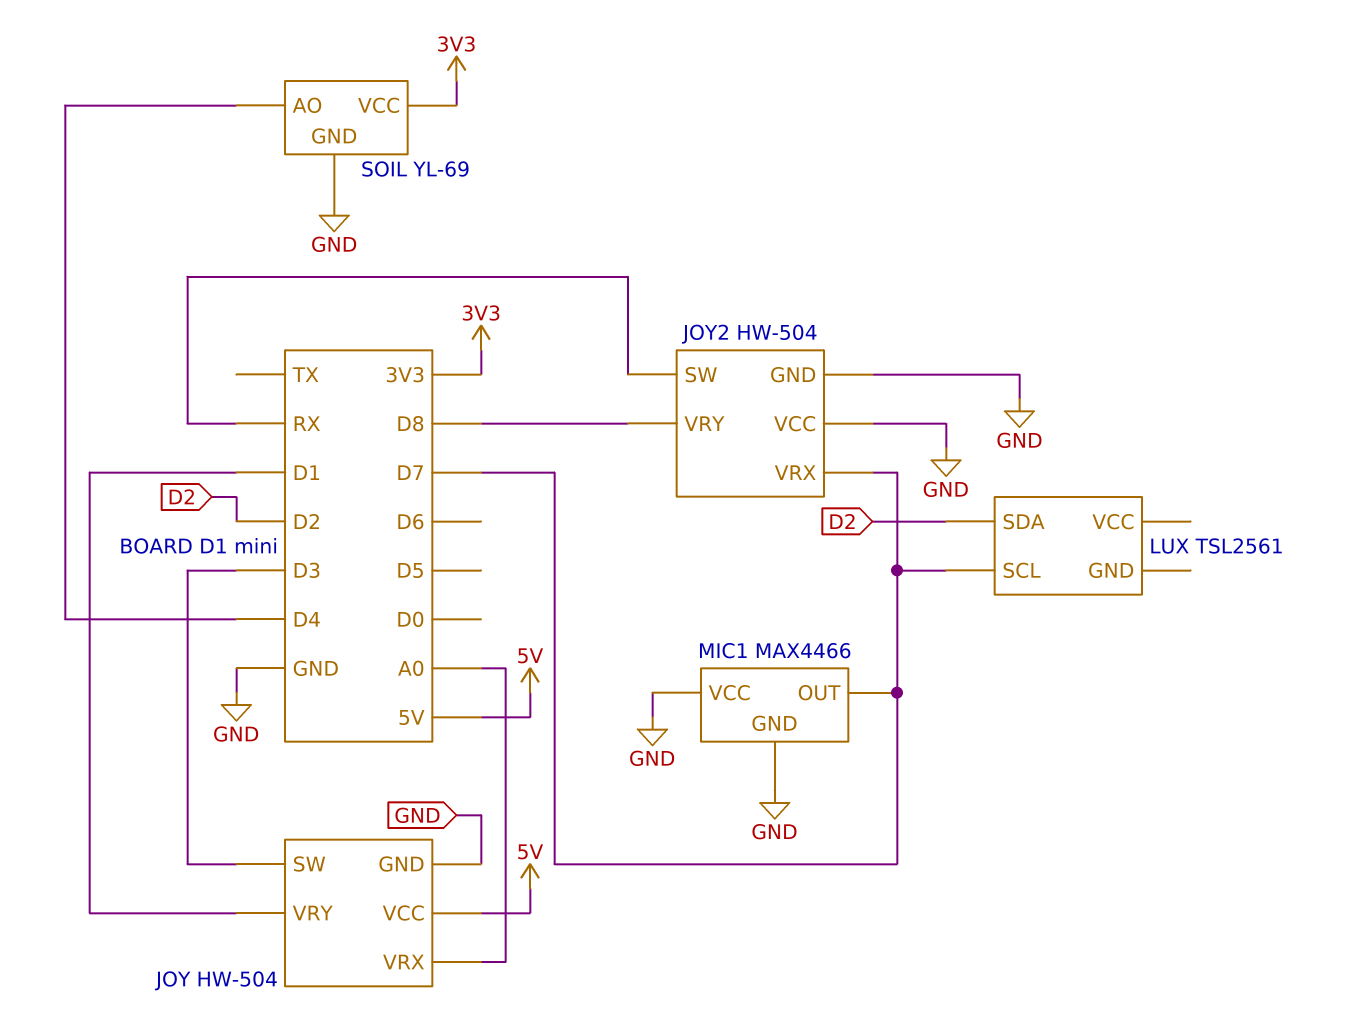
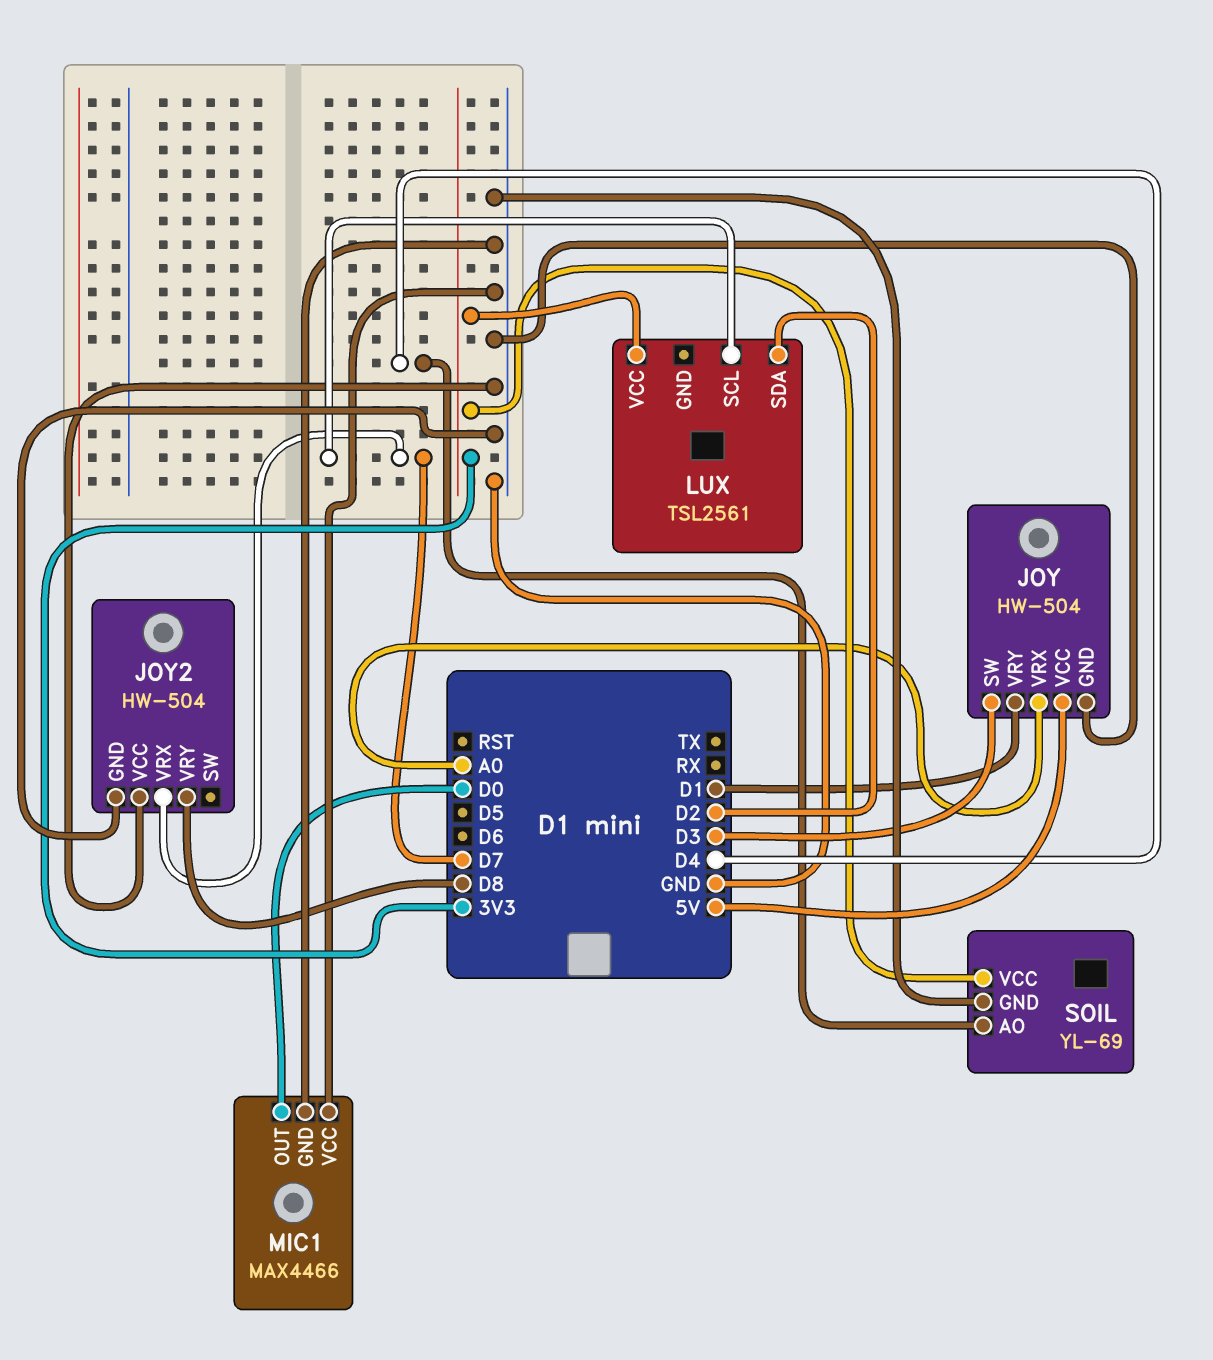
JOY2 pin SW: RX -> none
LUX pin VCC: none -> 3V3
MIC1 pin OUT: D7 -> D0

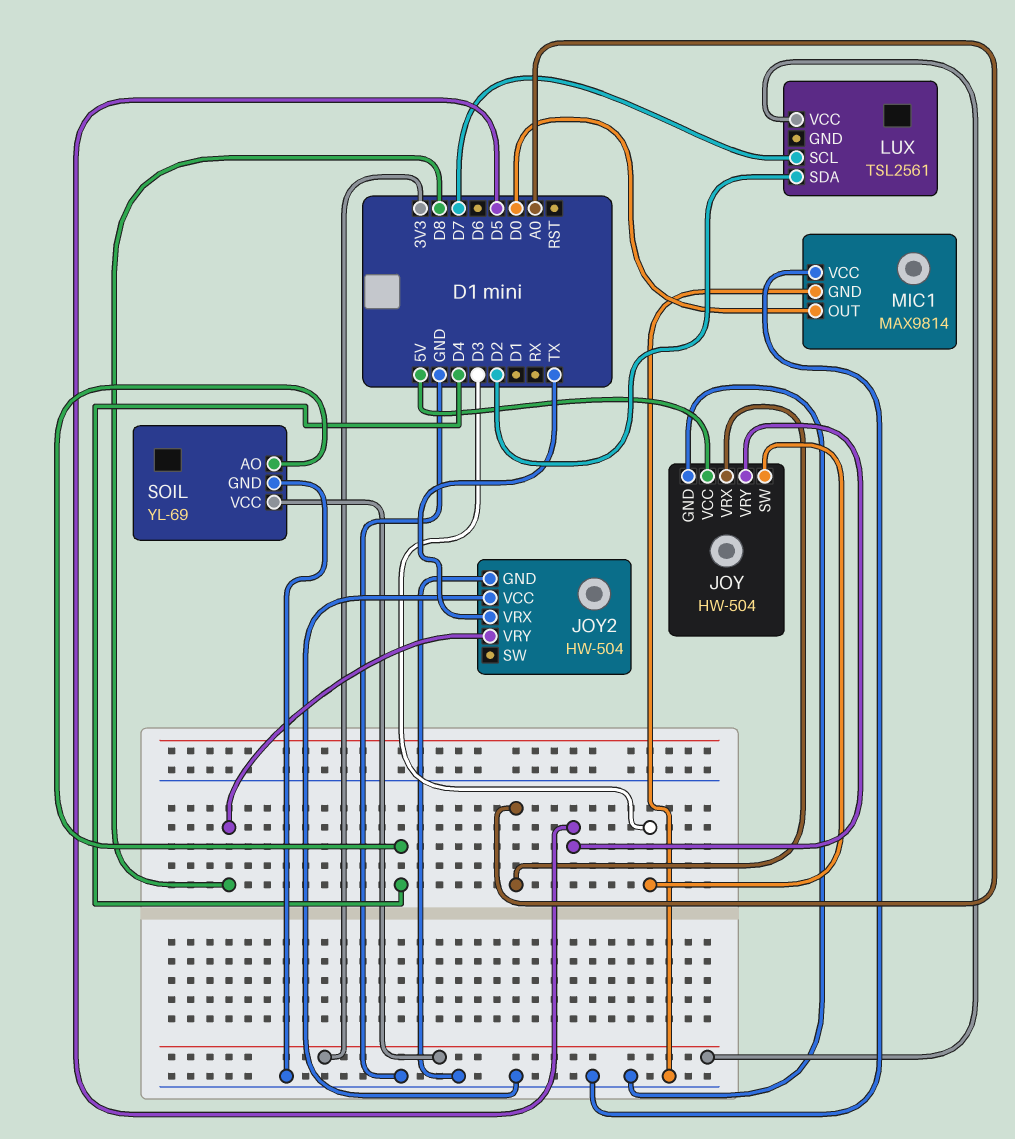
JOY pin VRY: D1 -> D5
JOY2 pin VRX: D7 -> TX
MIC1: MAX4466 -> MAX9814

